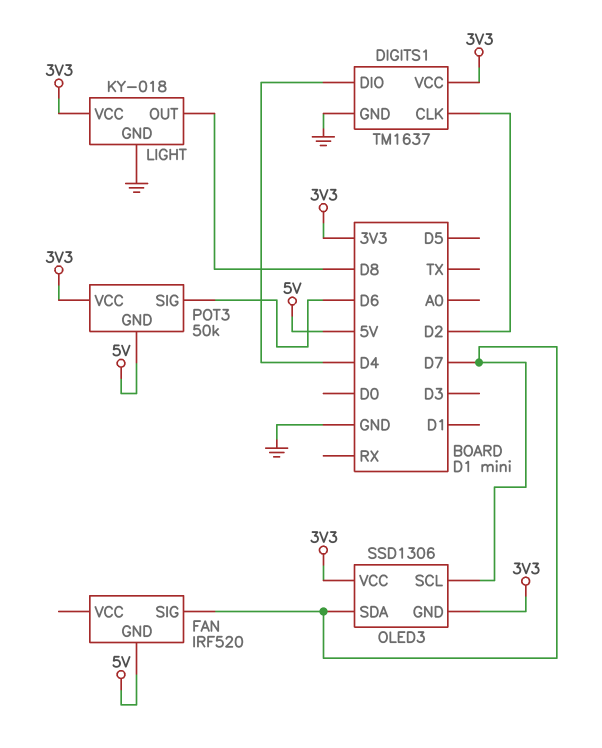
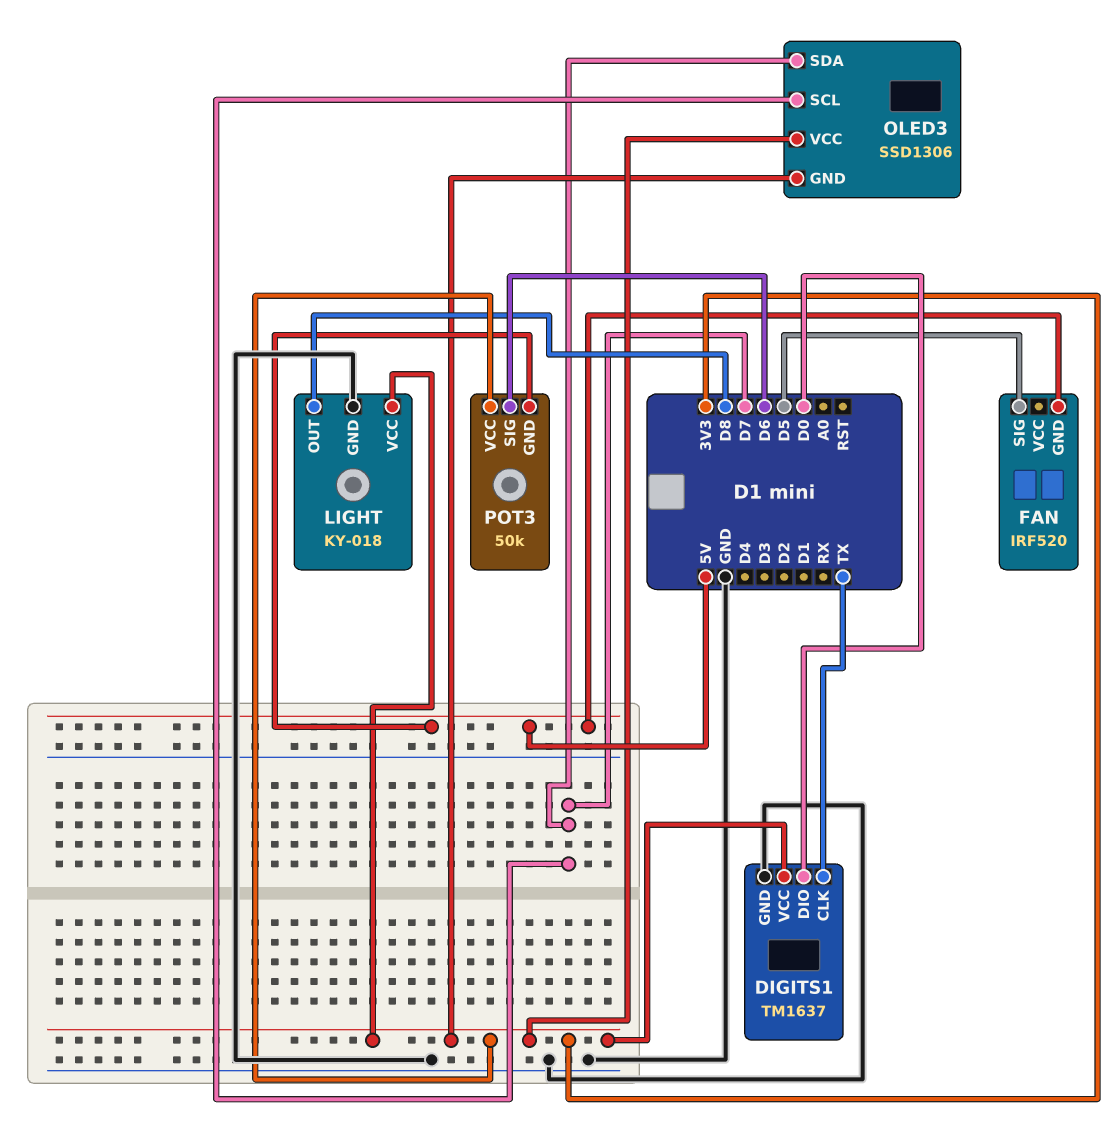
DIGITS1 pin CLK: D2 -> TX
DIGITS1 pin DIO: D4 -> D0
FAN pin SIG: D7 -> D5

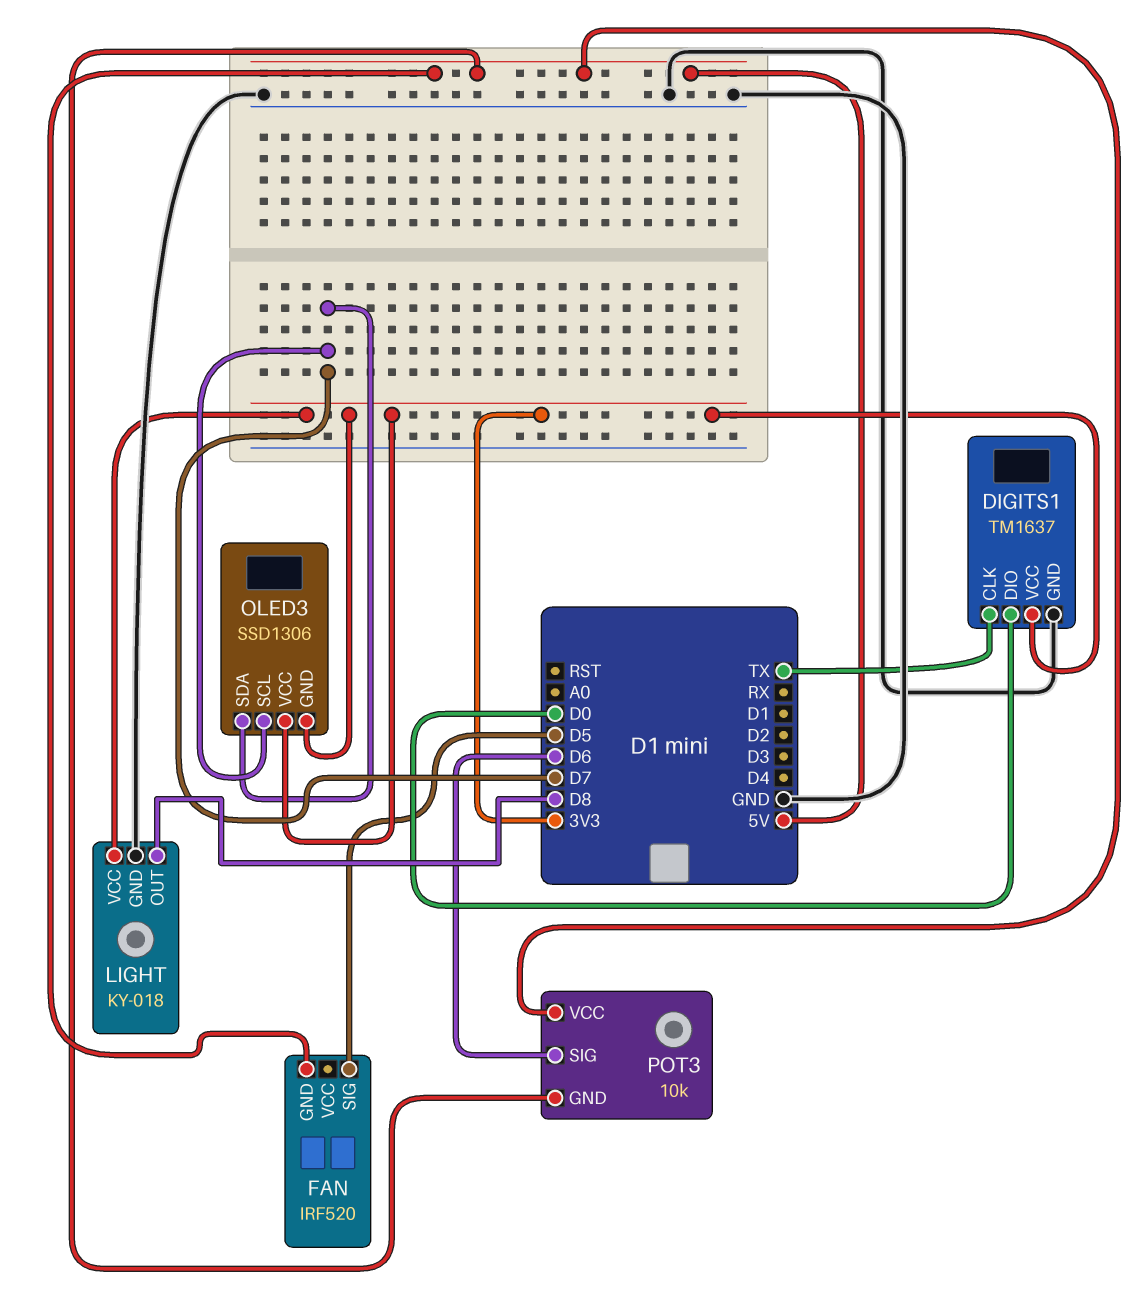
POT3: 50k -> 10k
POT3 pin VCC: 3V3 -> 5V

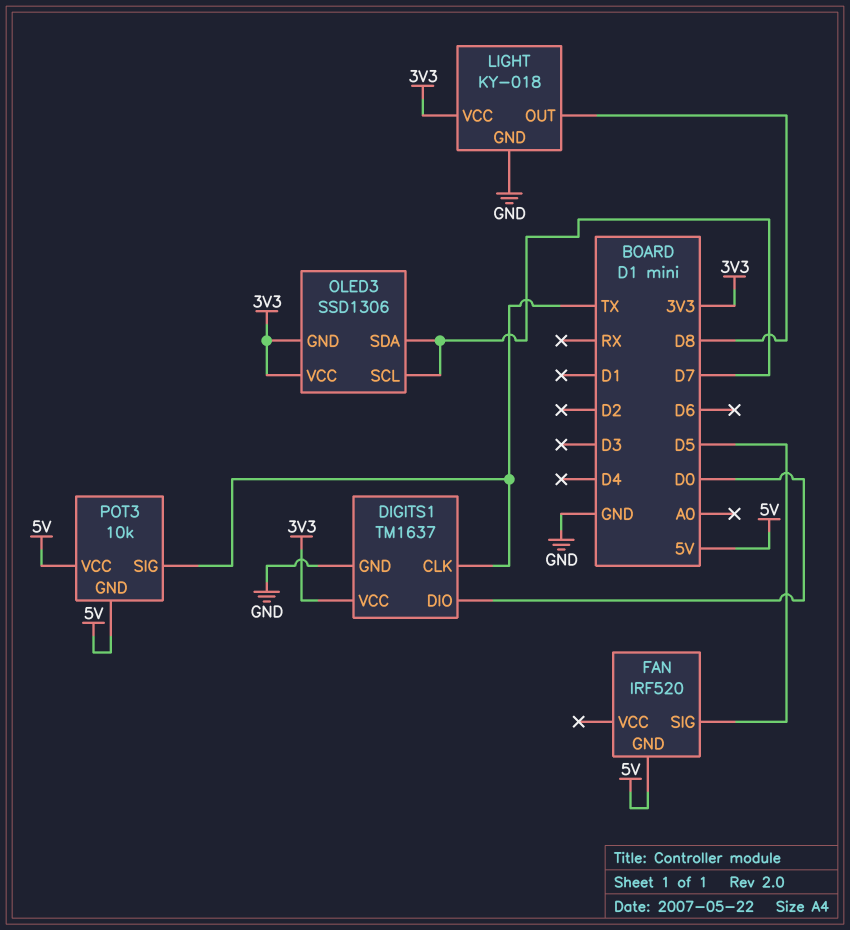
POT3 pin SIG: D6 -> TX

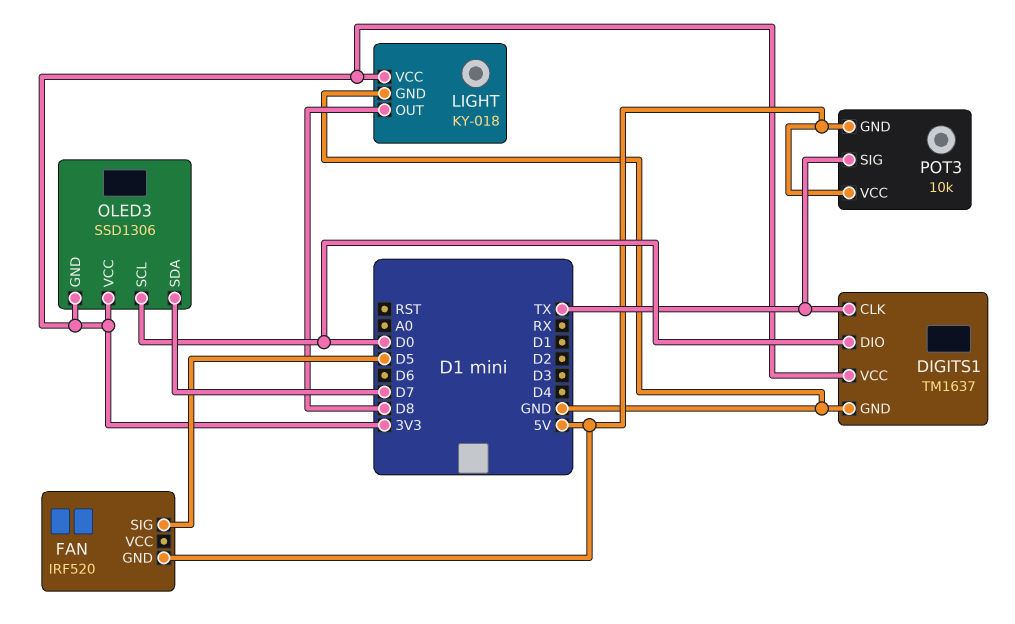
OLED3 pin SCL: D7 -> D0

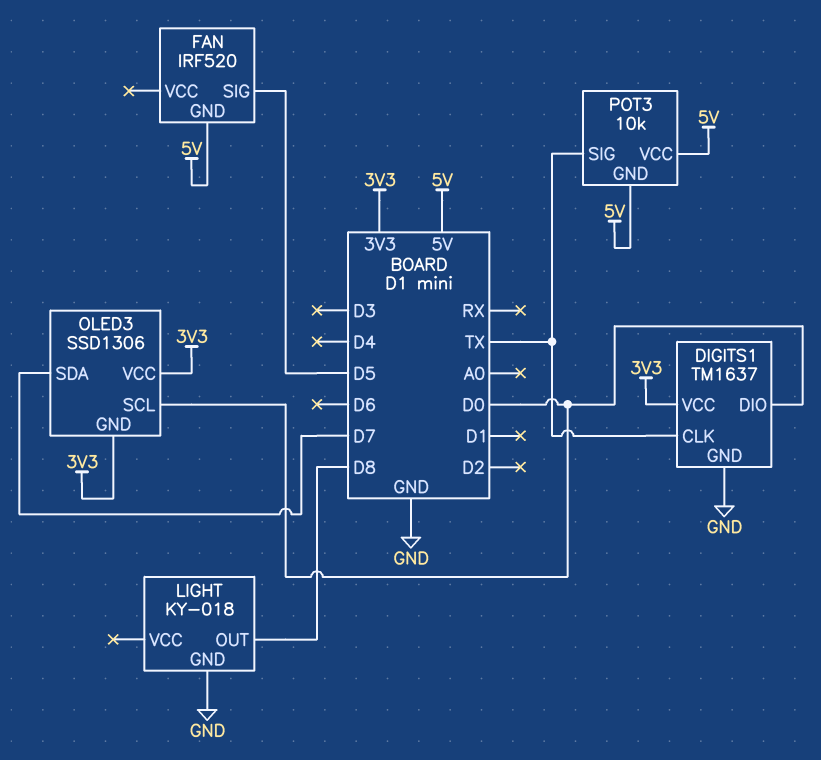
LIGHT pin VCC: 3V3 -> none

